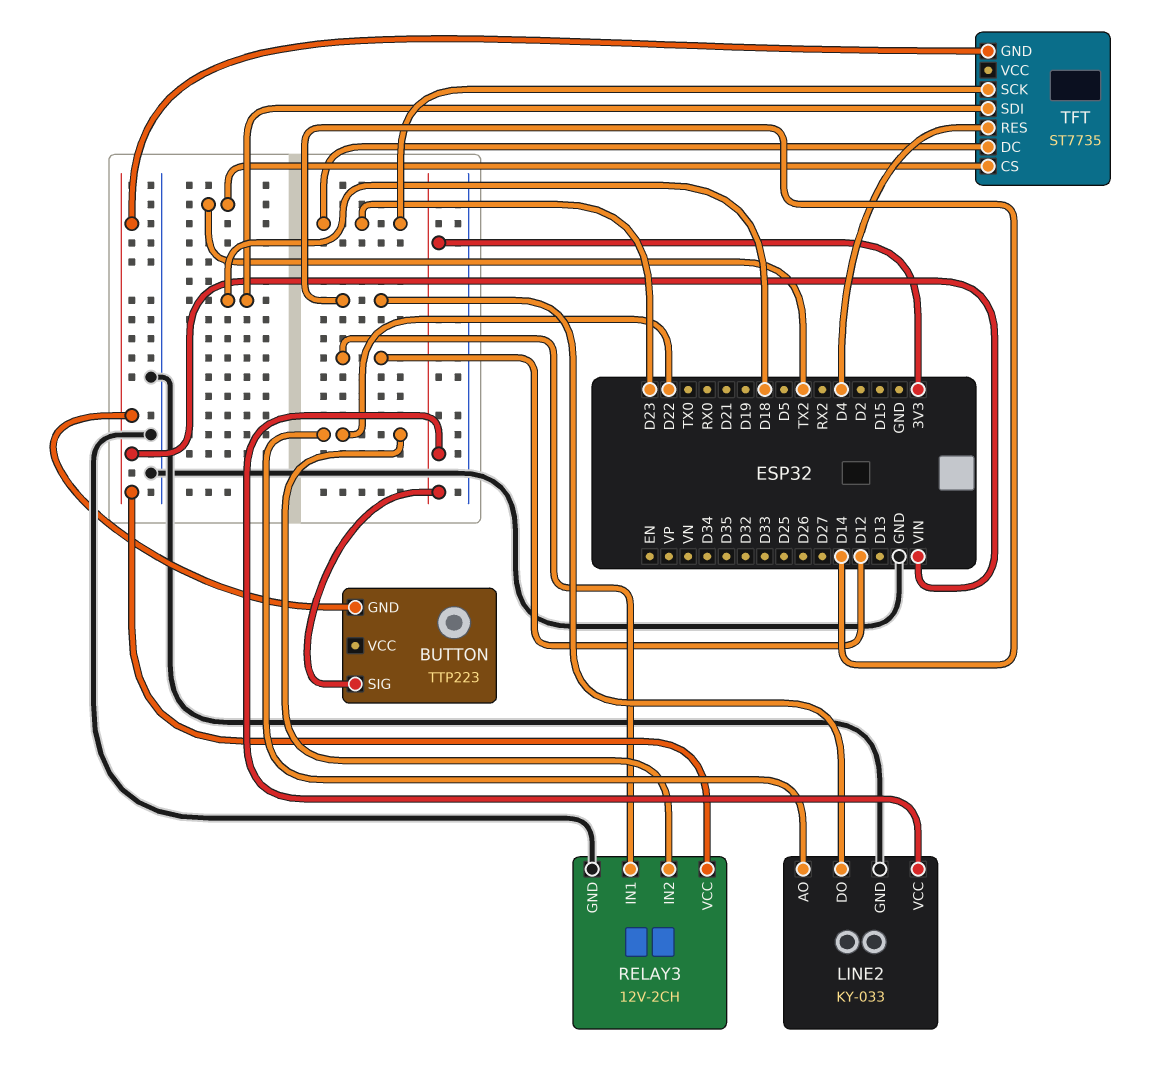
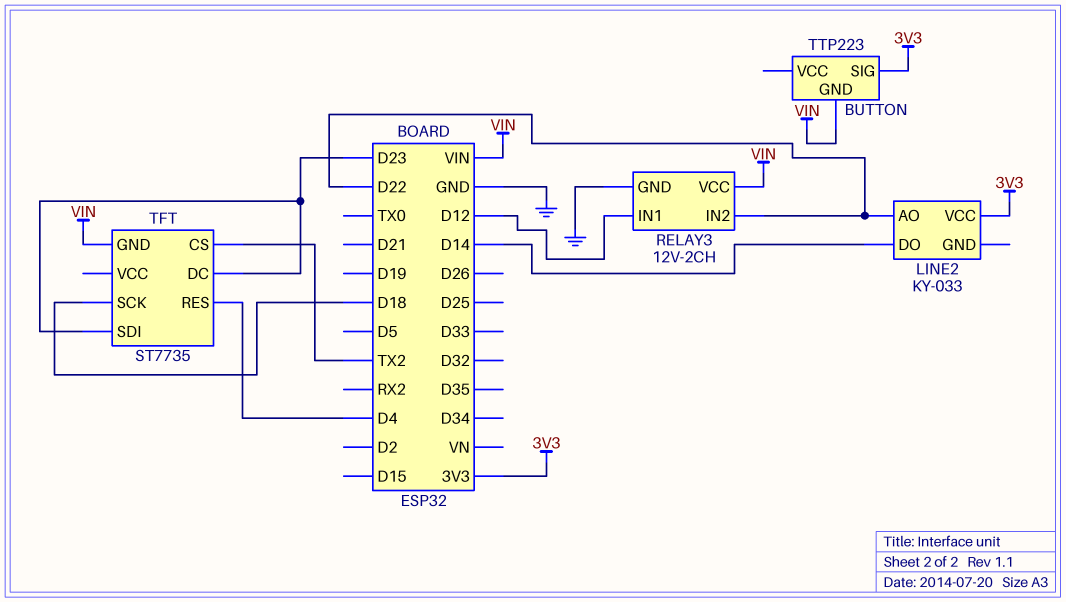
LINE2 pin GND: GND -> none
TFT pin SCK: D23 -> D18
TFT pin SDI: D18 -> D23

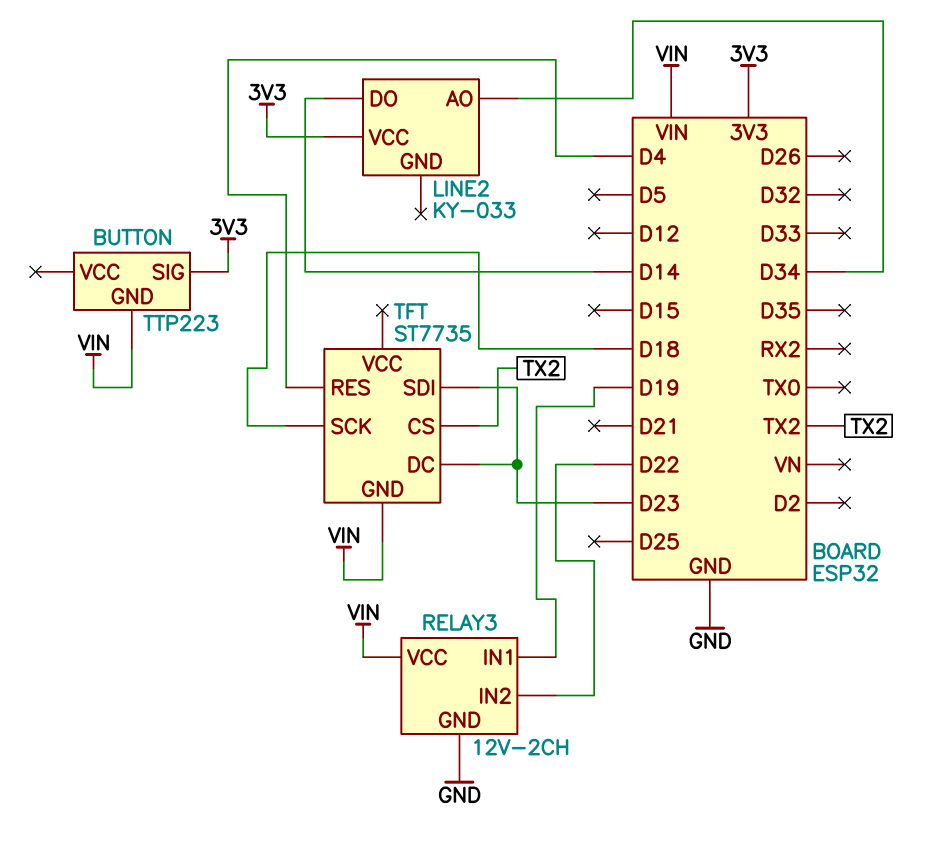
LINE2 pin AO: D22 -> D34
RELAY3 pin IN1: D12 -> D19

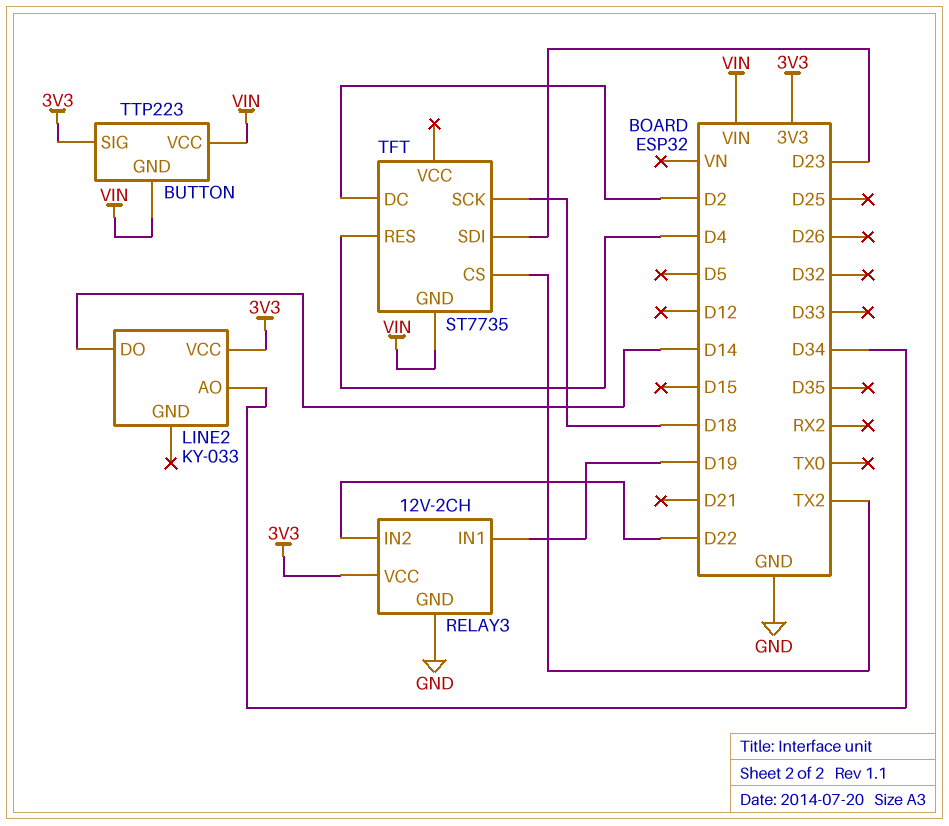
BUTTON pin VCC: none -> VIN
RELAY3 pin VCC: VIN -> 3V3
TFT pin DC: D23 -> D2

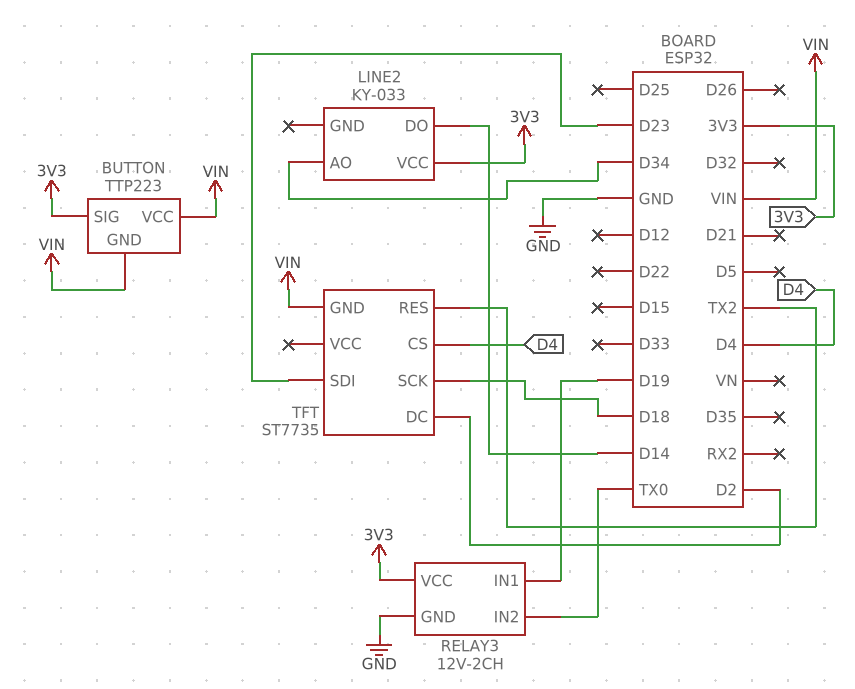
RELAY3 pin IN2: D22 -> TX0
TFT pin CS: TX2 -> D4
TFT pin RES: D4 -> TX2

